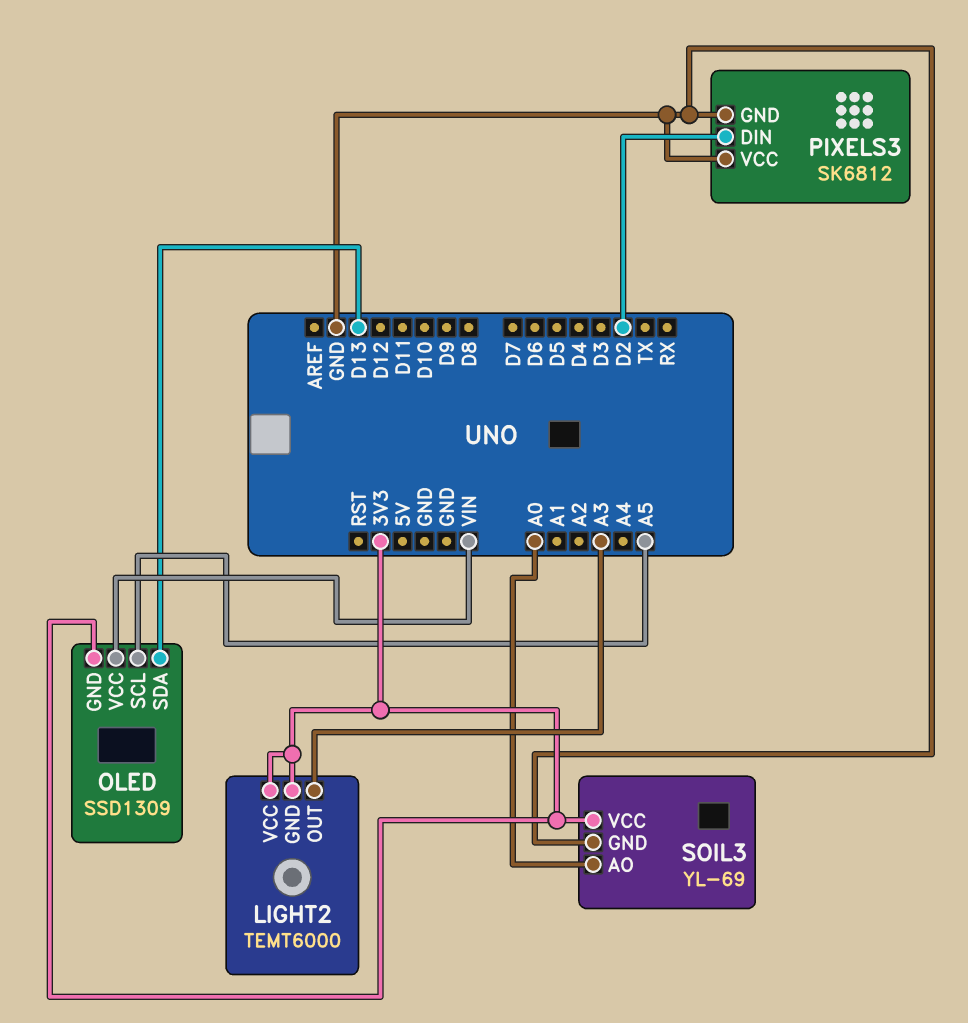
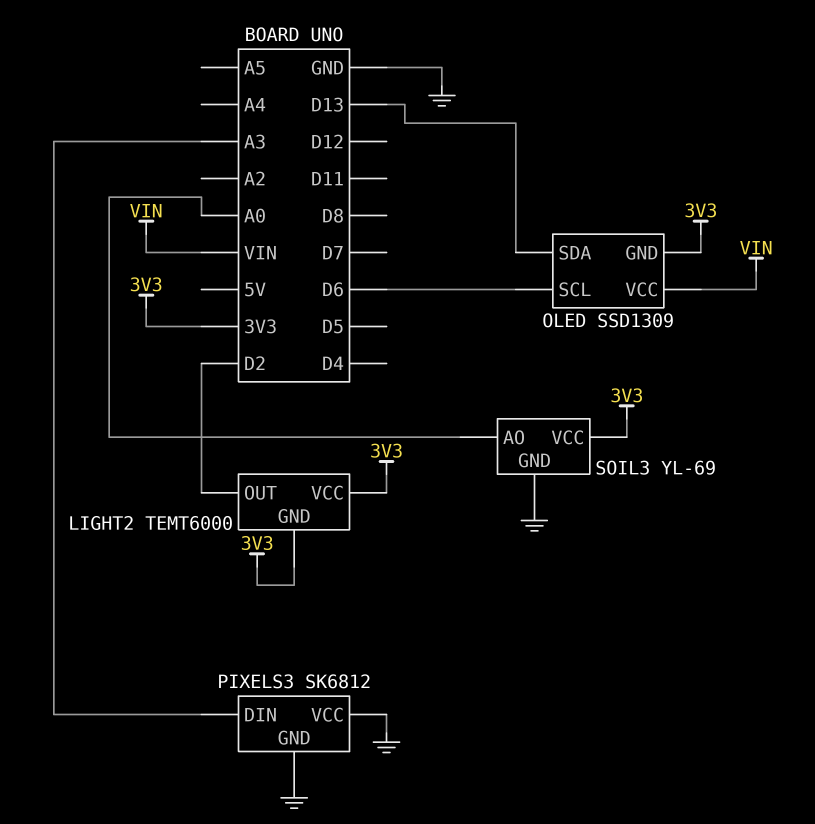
LIGHT2 pin OUT: A3 -> D2
OLED pin SCL: A5 -> D6
PIXELS3 pin DIN: D2 -> A3

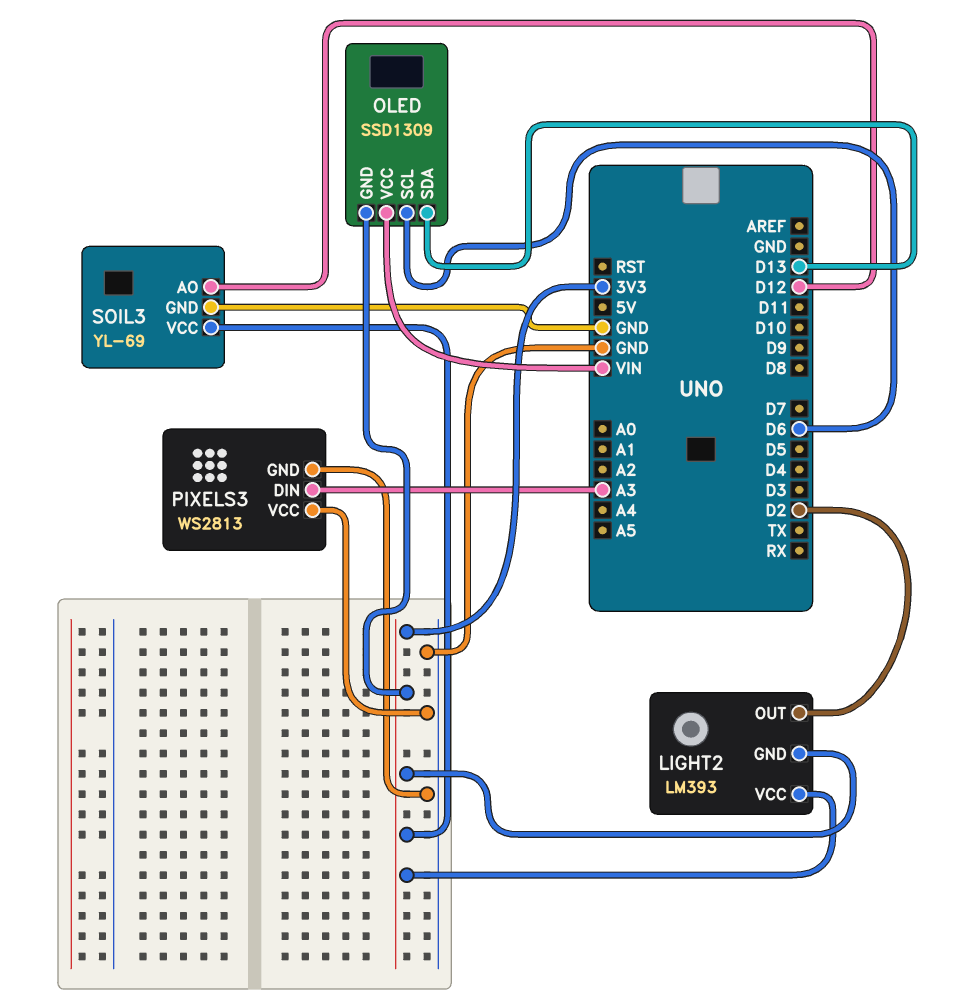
LIGHT2: TEMT6000 -> LM393
PIXELS3: SK6812 -> WS2813
SOIL3 pin AO: A0 -> D12

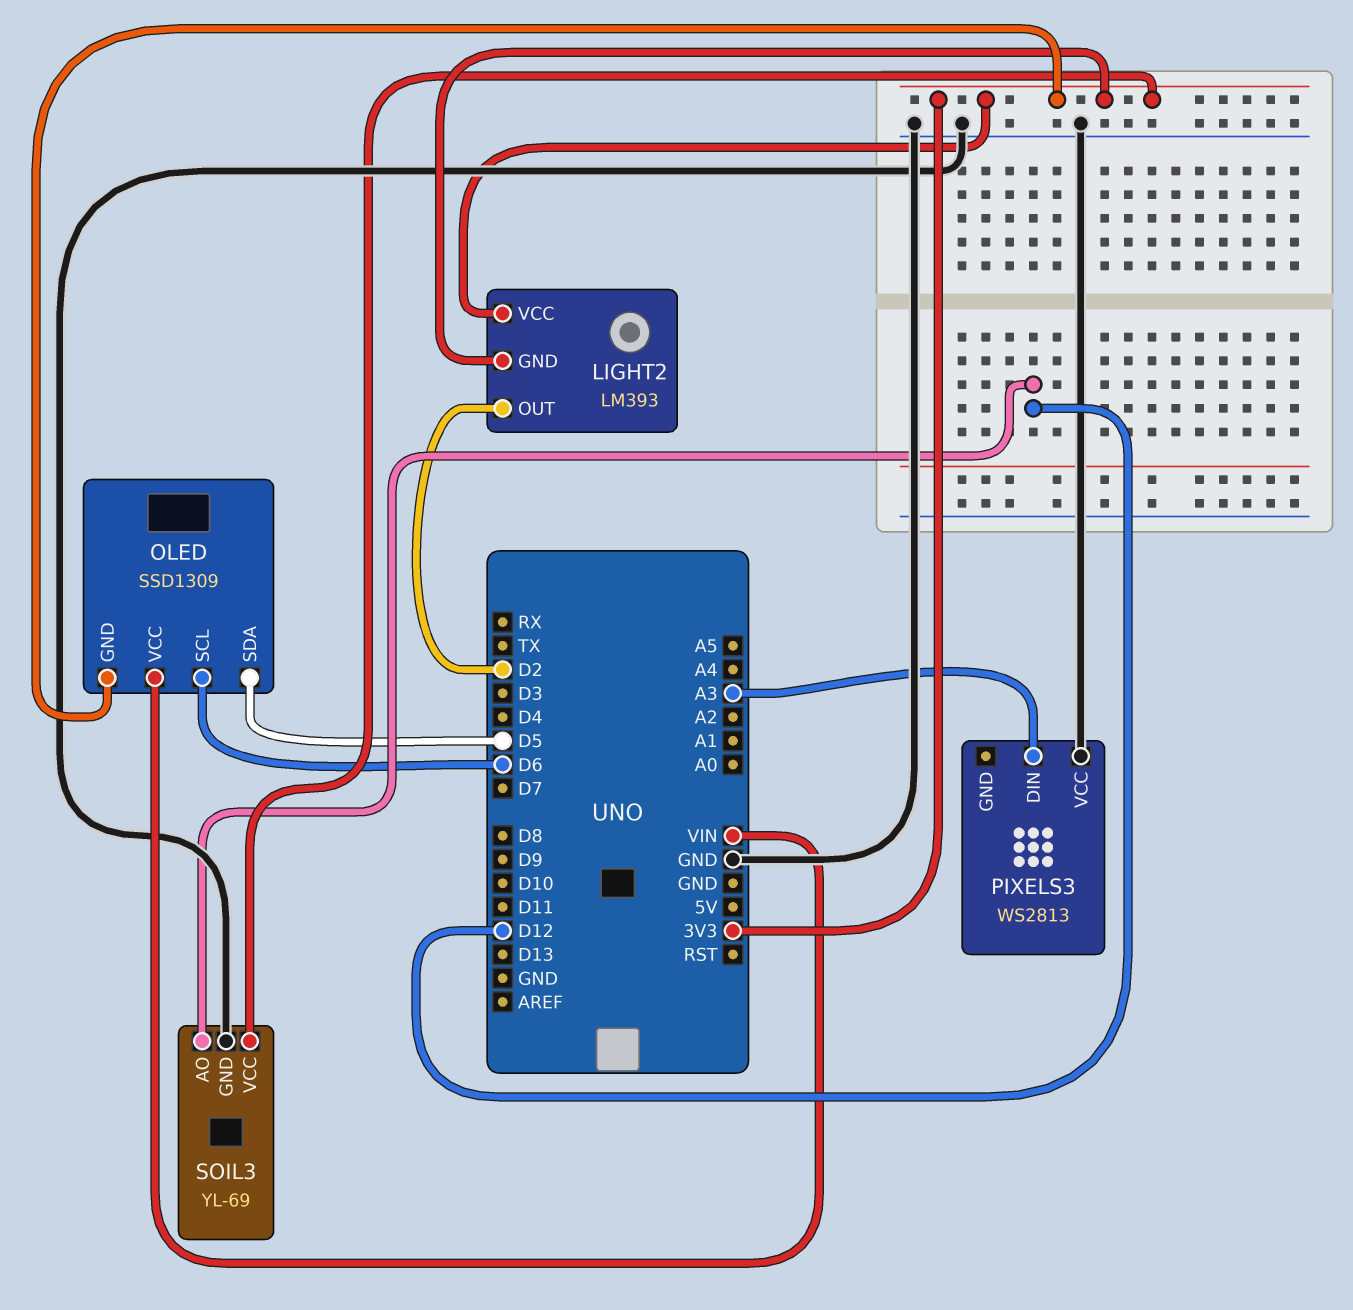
OLED pin SDA: D13 -> D5
PIXELS3 pin GND: GND -> none

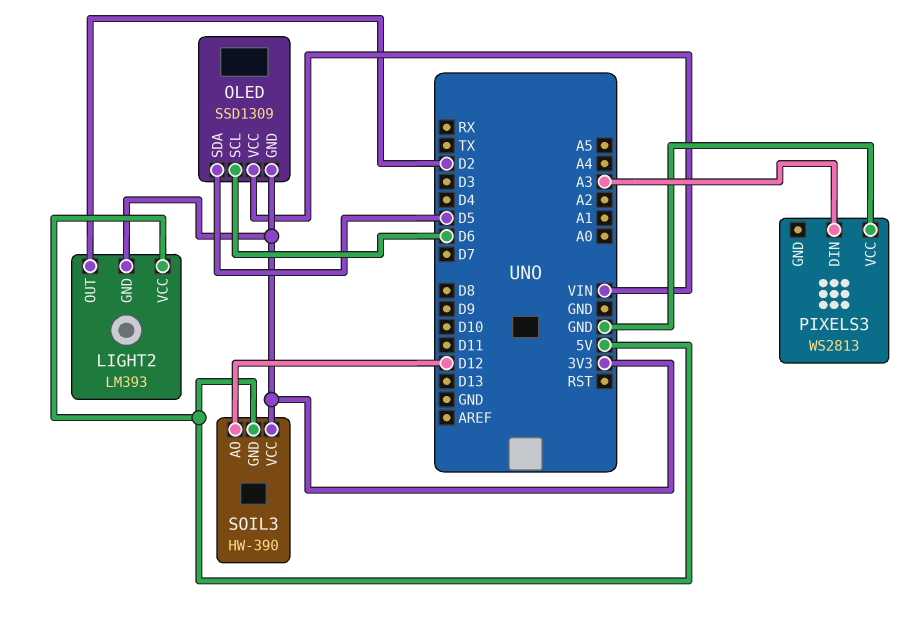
LIGHT2 pin VCC: 3V3 -> 5V
SOIL3: YL-69 -> HW-390
SOIL3 pin GND: GND -> 5V

